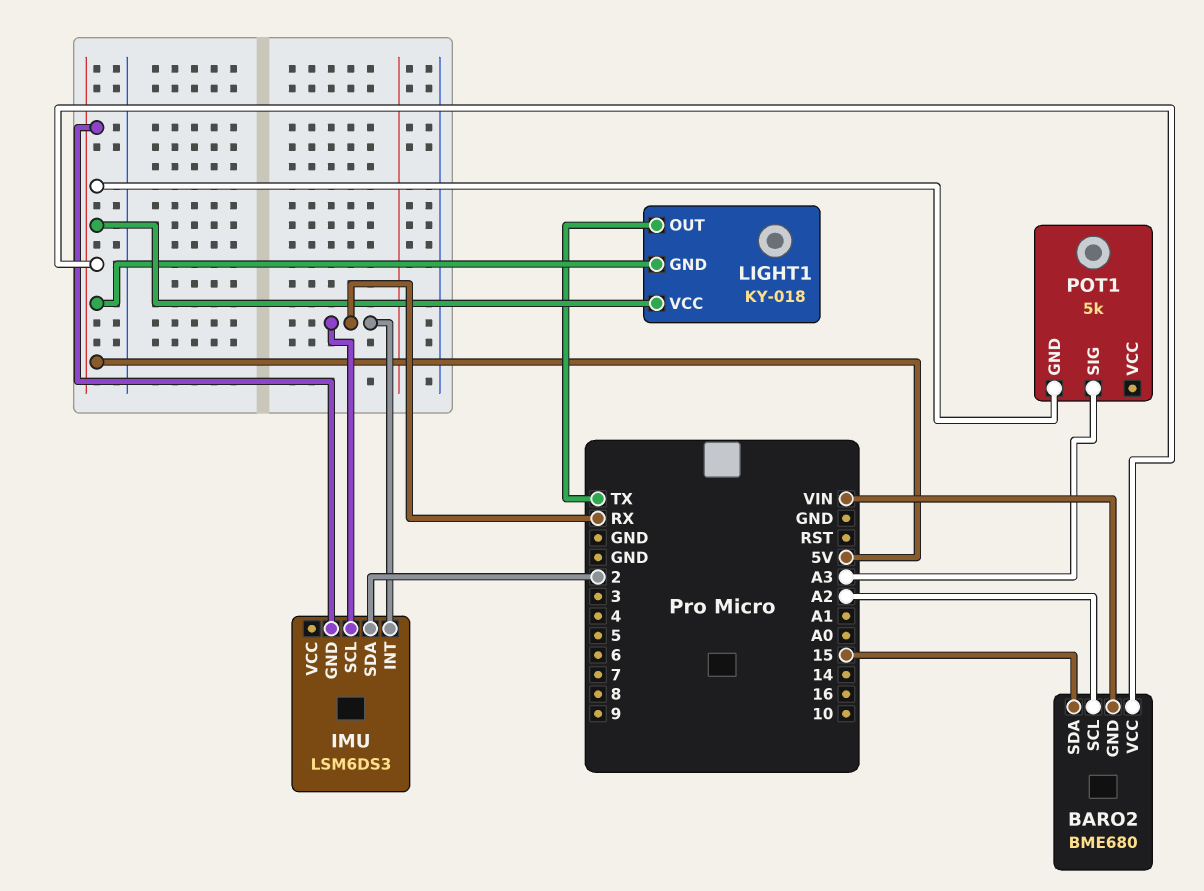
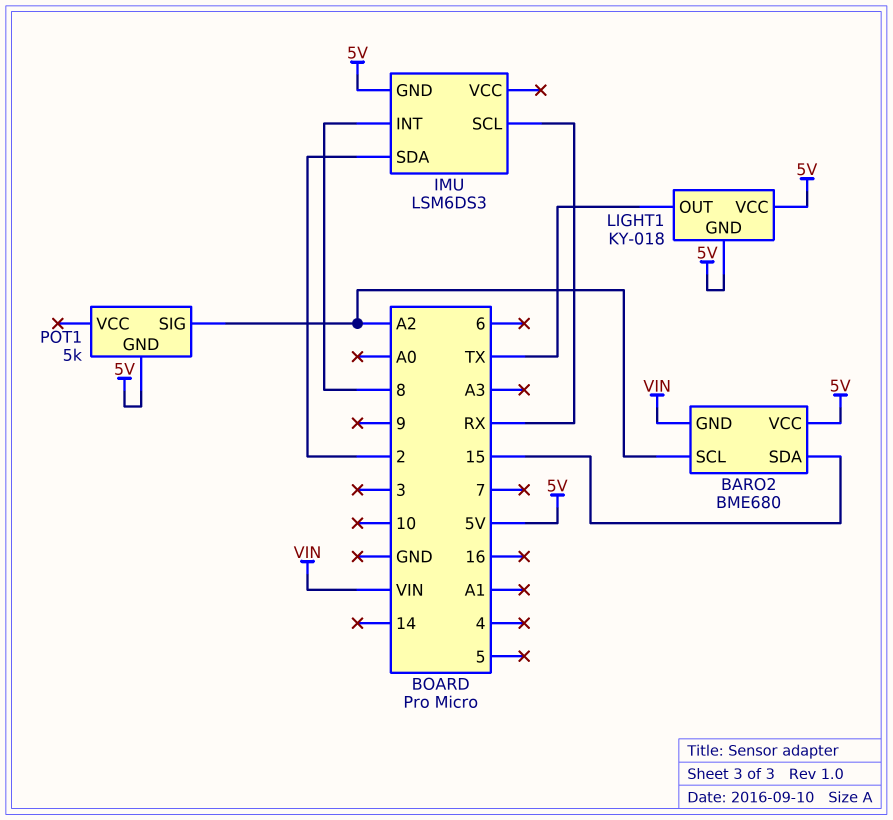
IMU pin INT: RX -> 8
POT1 pin SIG: A3 -> A2

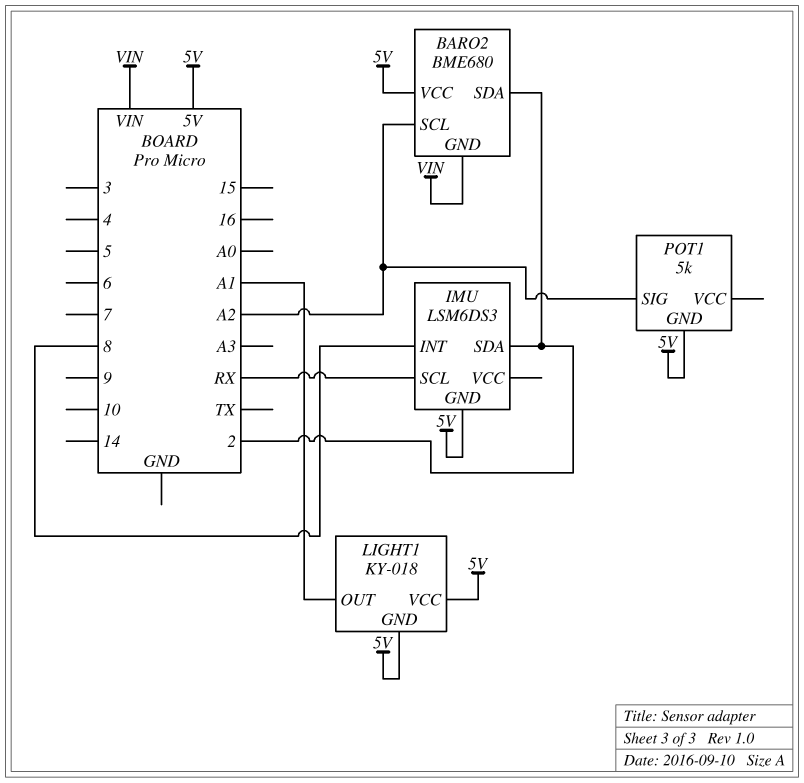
BARO2 pin SDA: 15 -> 2
LIGHT1 pin OUT: TX -> A1

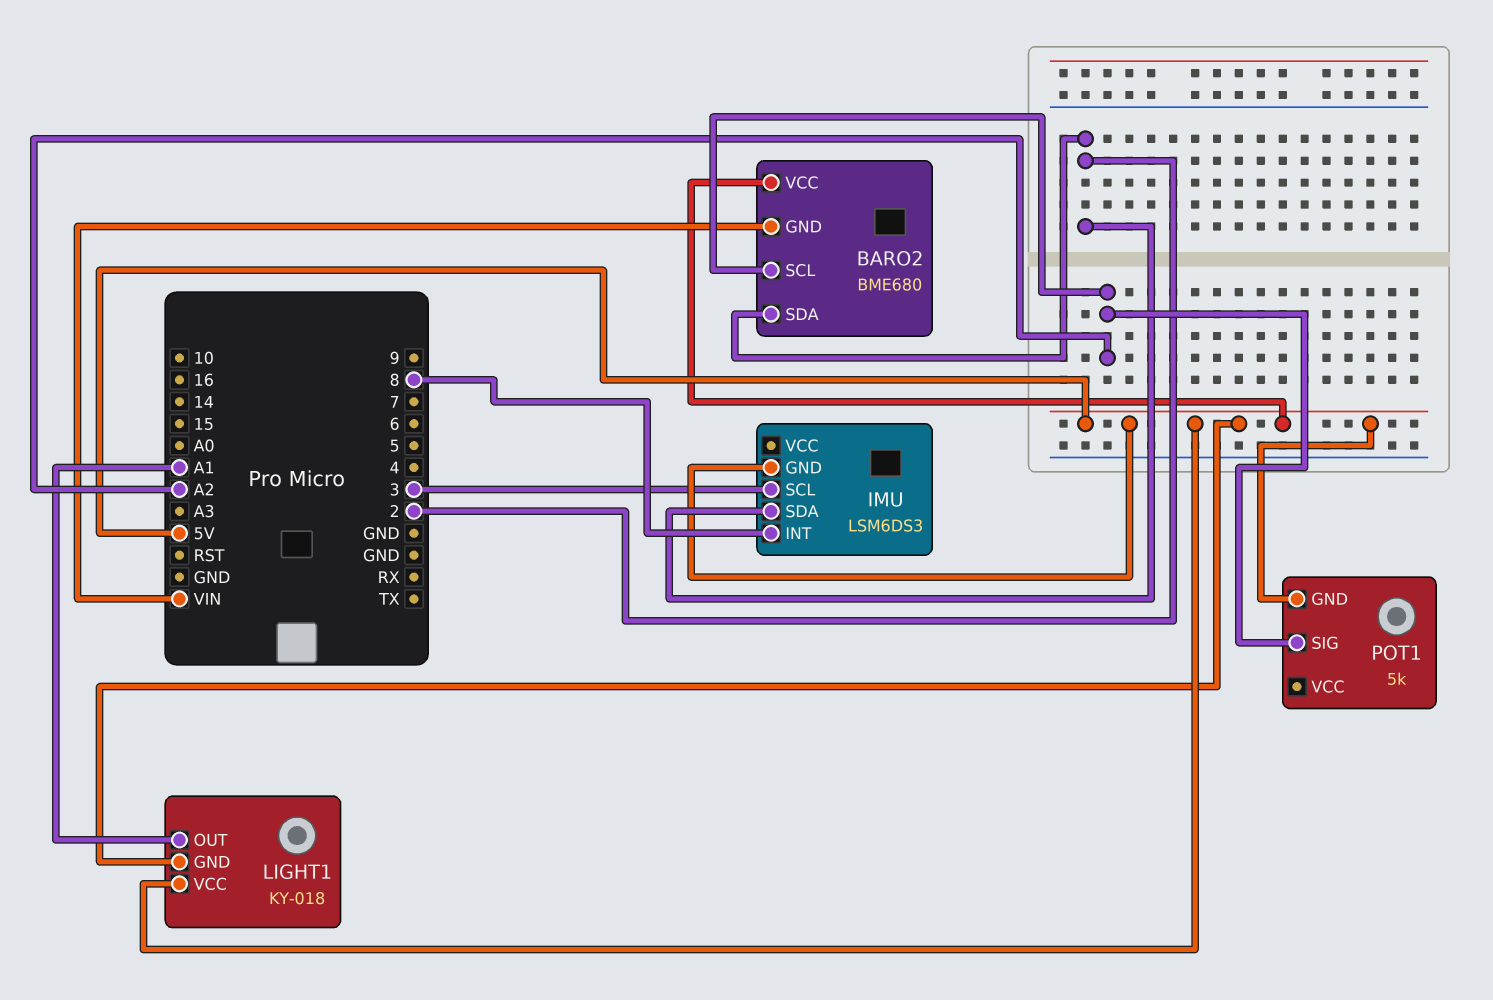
IMU pin SCL: RX -> 3

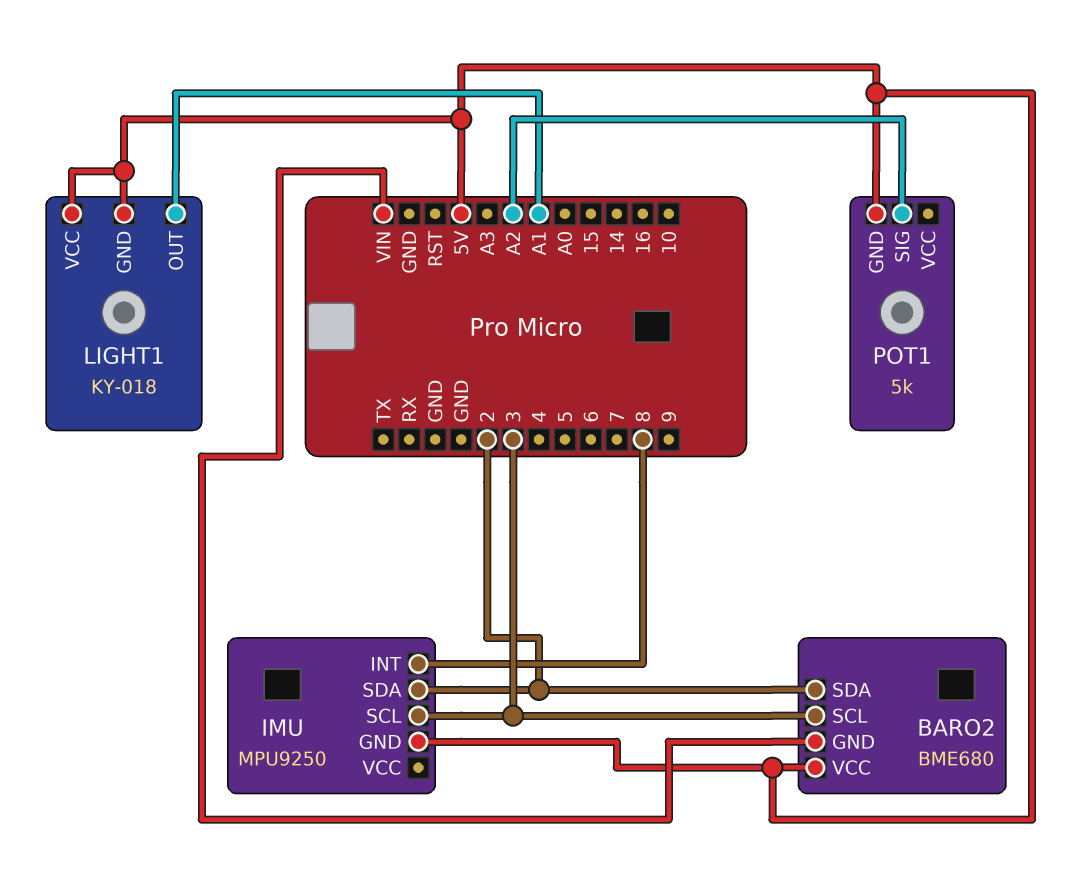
BARO2 pin SCL: A2 -> 3
IMU: LSM6DS3 -> MPU9250

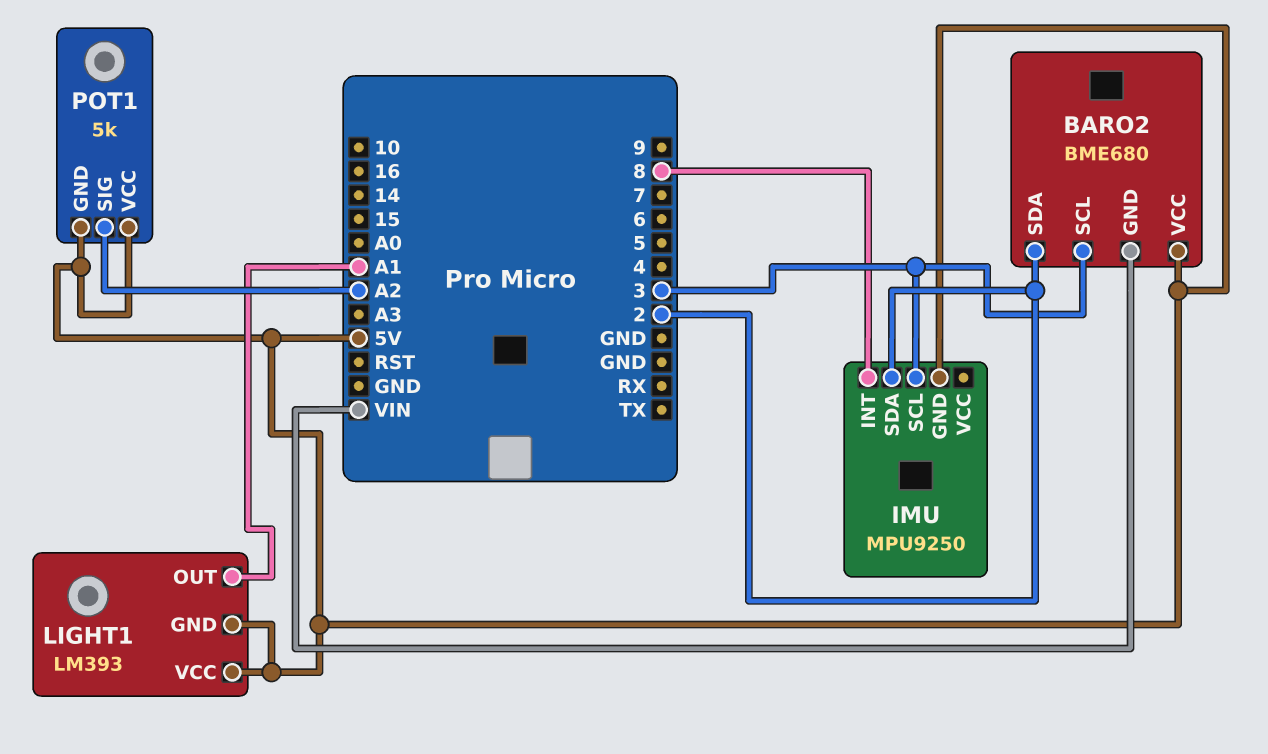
LIGHT1: KY-018 -> LM393
POT1 pin VCC: none -> 5V

